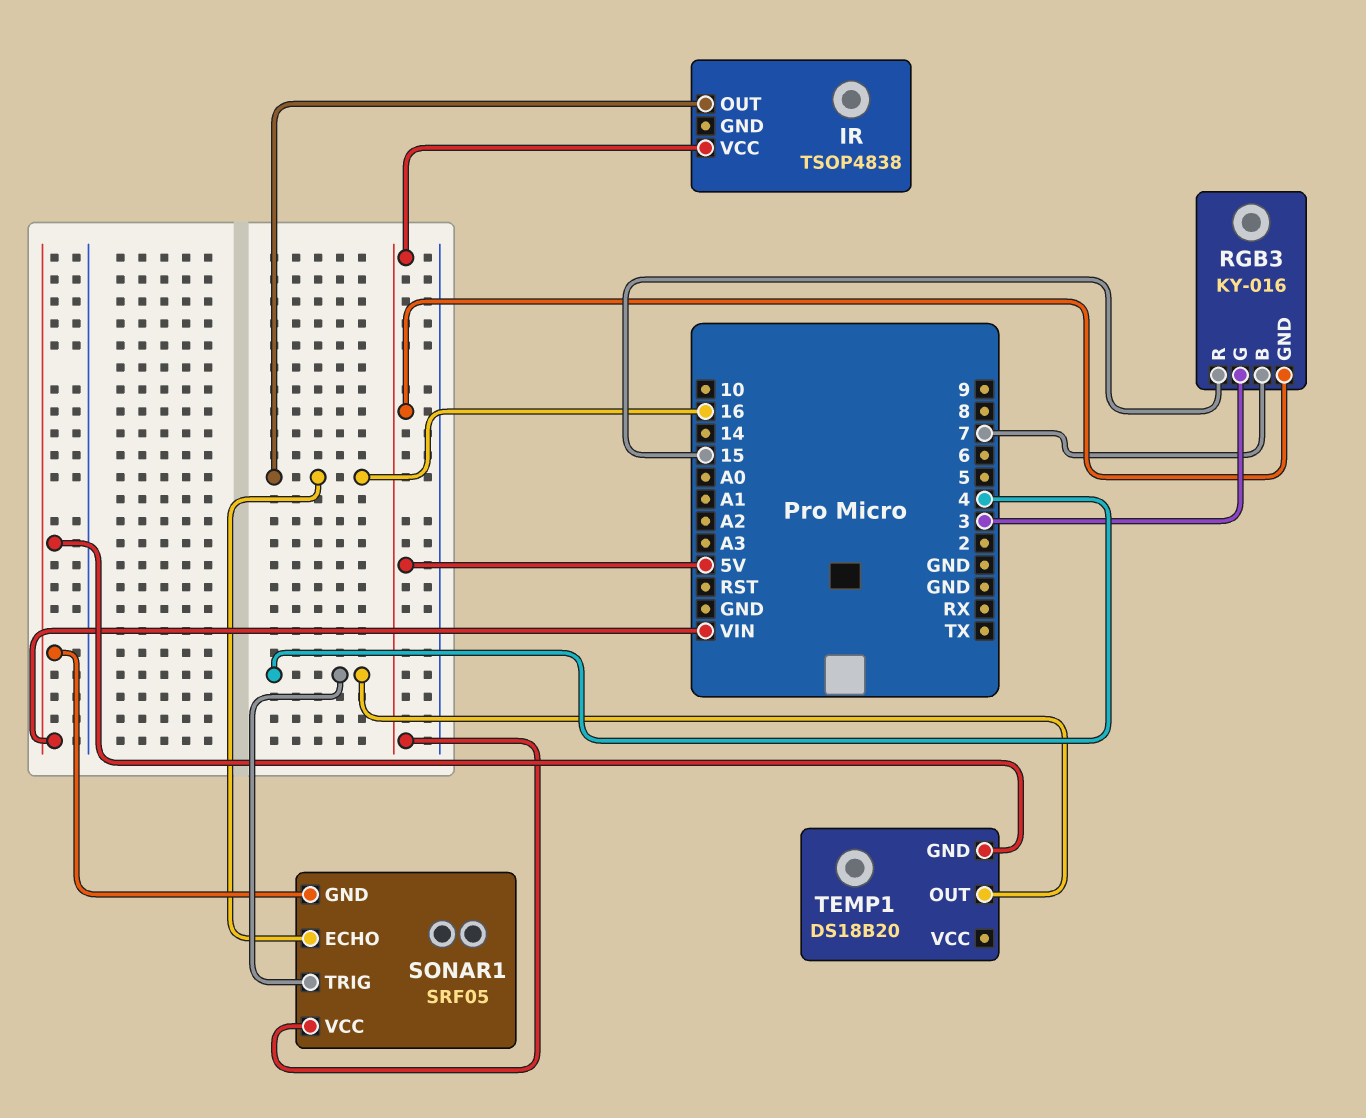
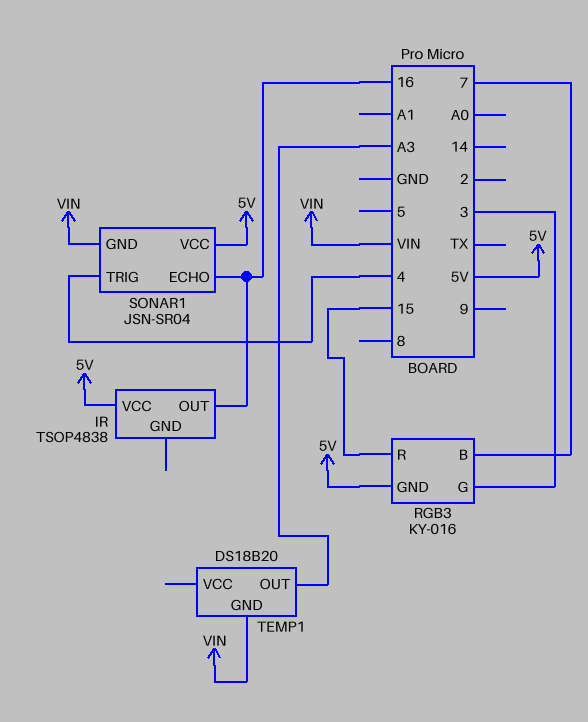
SONAR1: SRF05 -> JSN-SR04
TEMP1 pin OUT: 4 -> A3

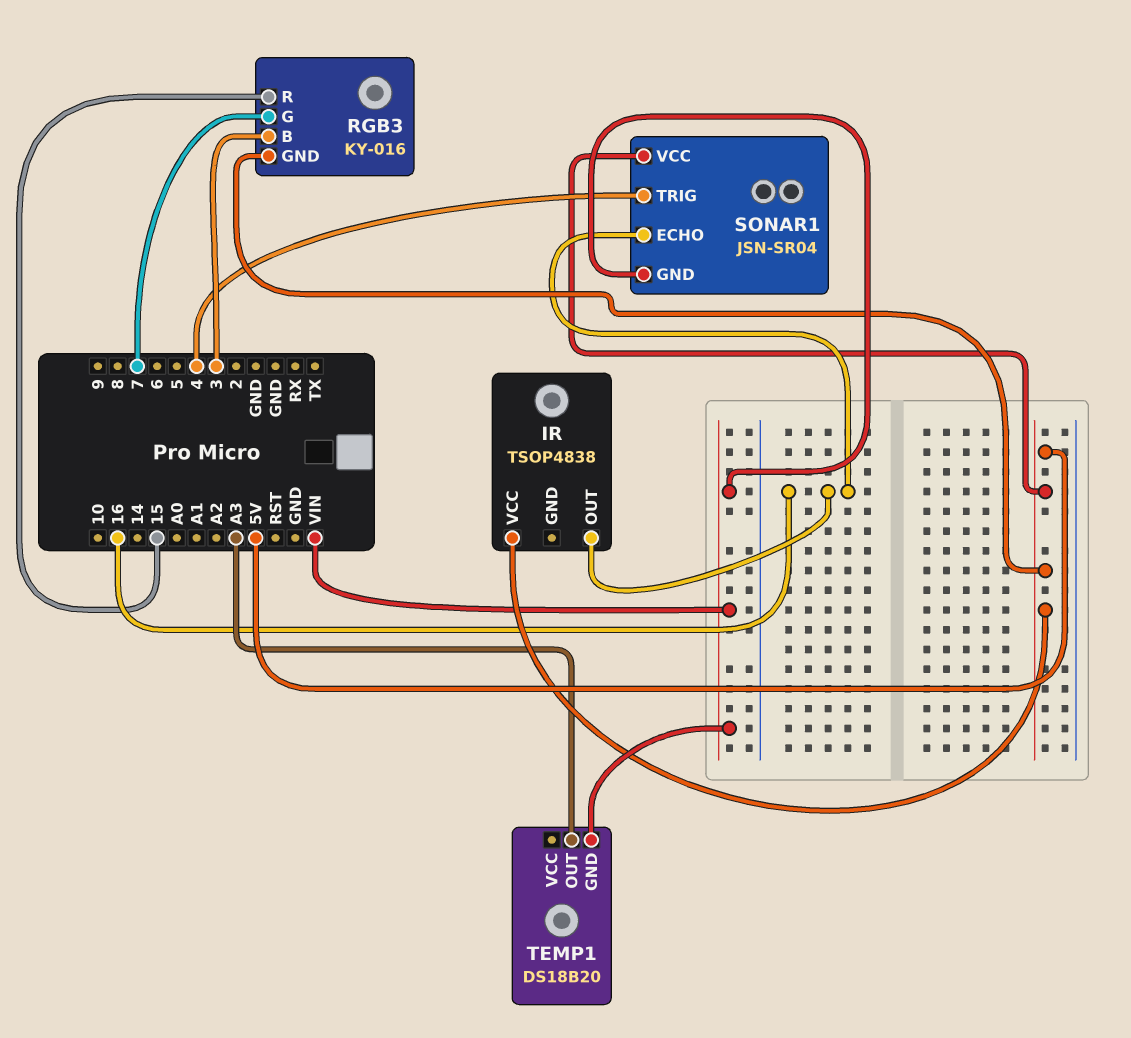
RGB3 pin B: 7 -> 3
RGB3 pin G: 3 -> 7

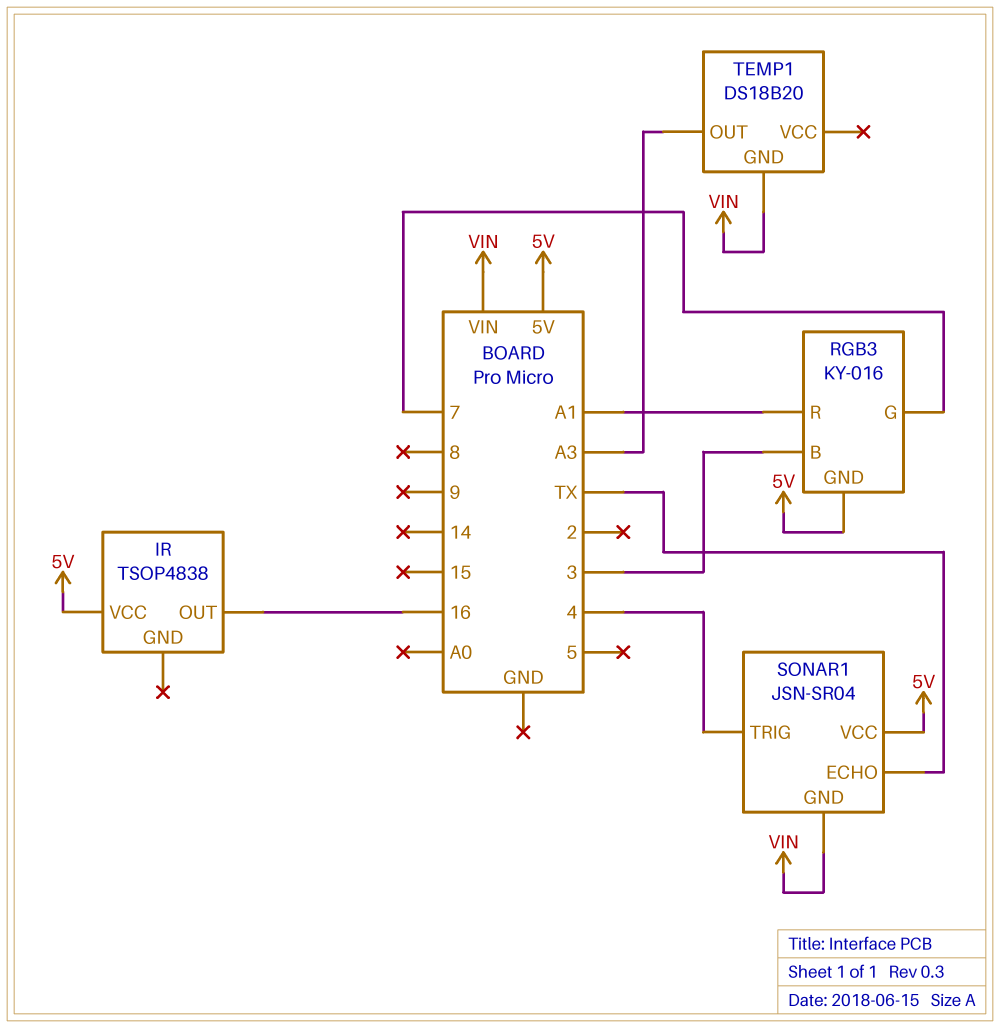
RGB3 pin R: 15 -> A1
SONAR1 pin ECHO: 16 -> TX

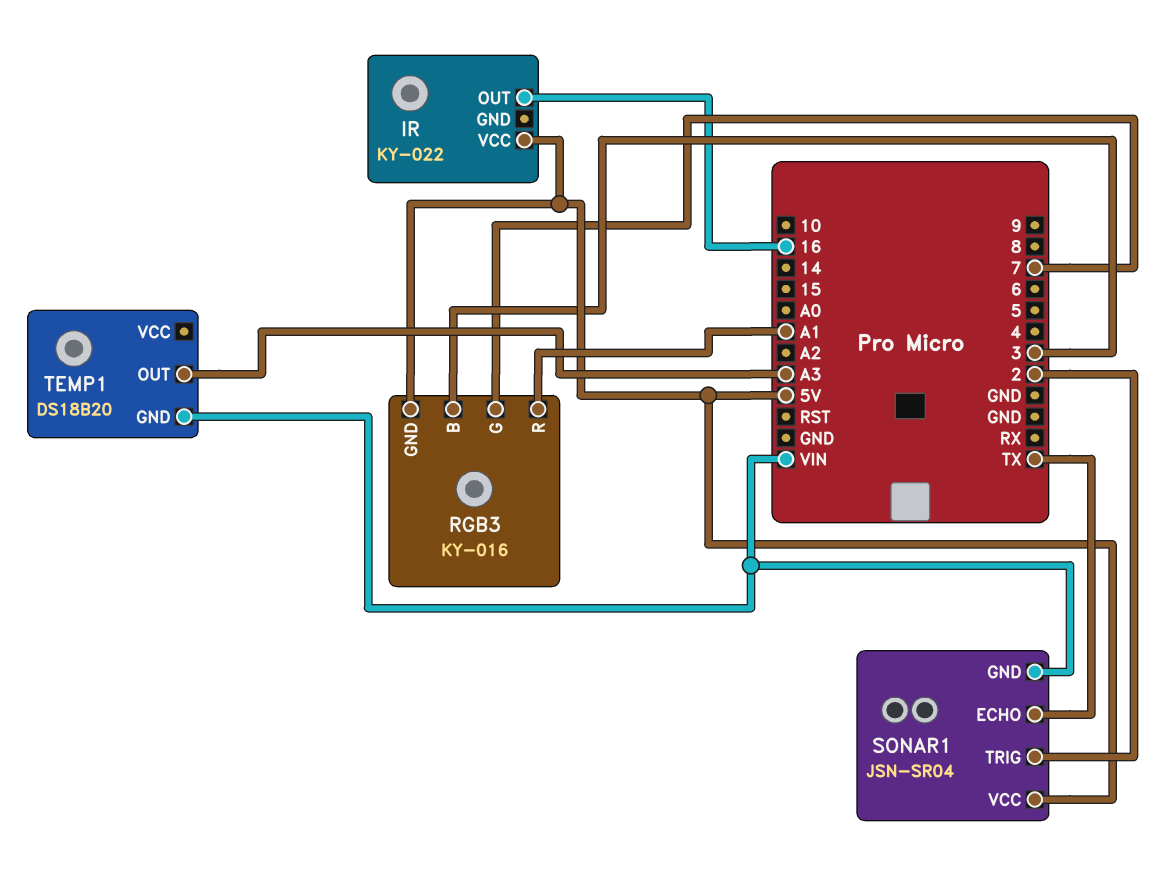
IR: TSOP4838 -> KY-022
SONAR1 pin TRIG: 4 -> 2

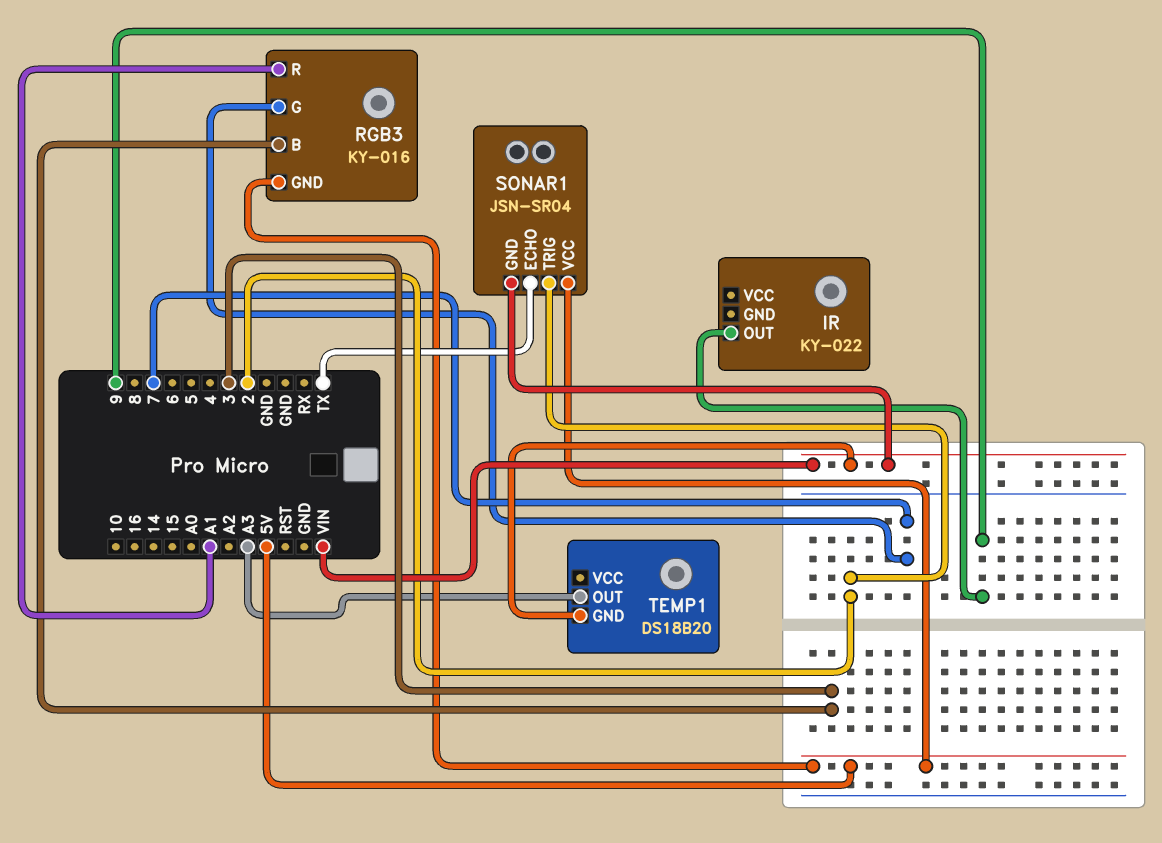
IR pin OUT: 16 -> 9
IR pin VCC: 5V -> none

